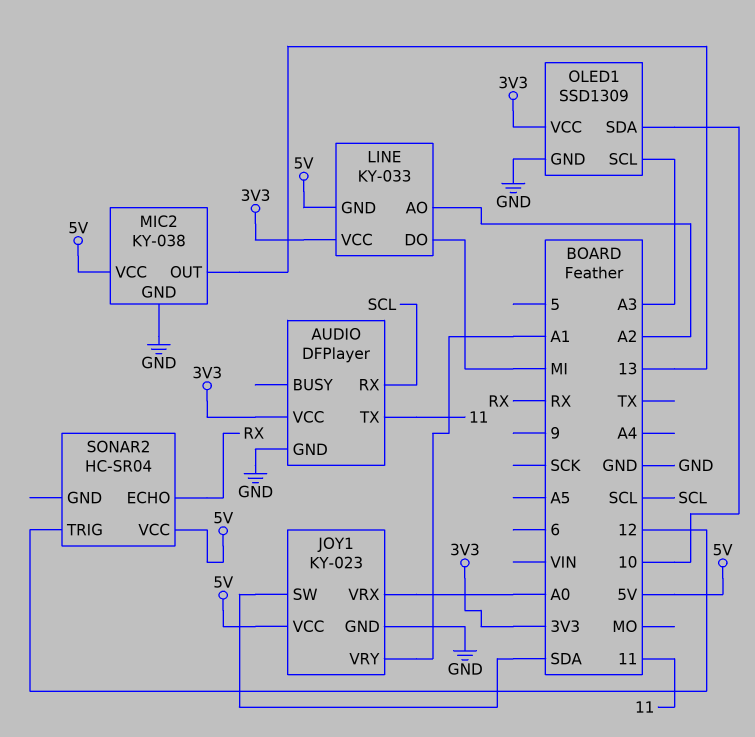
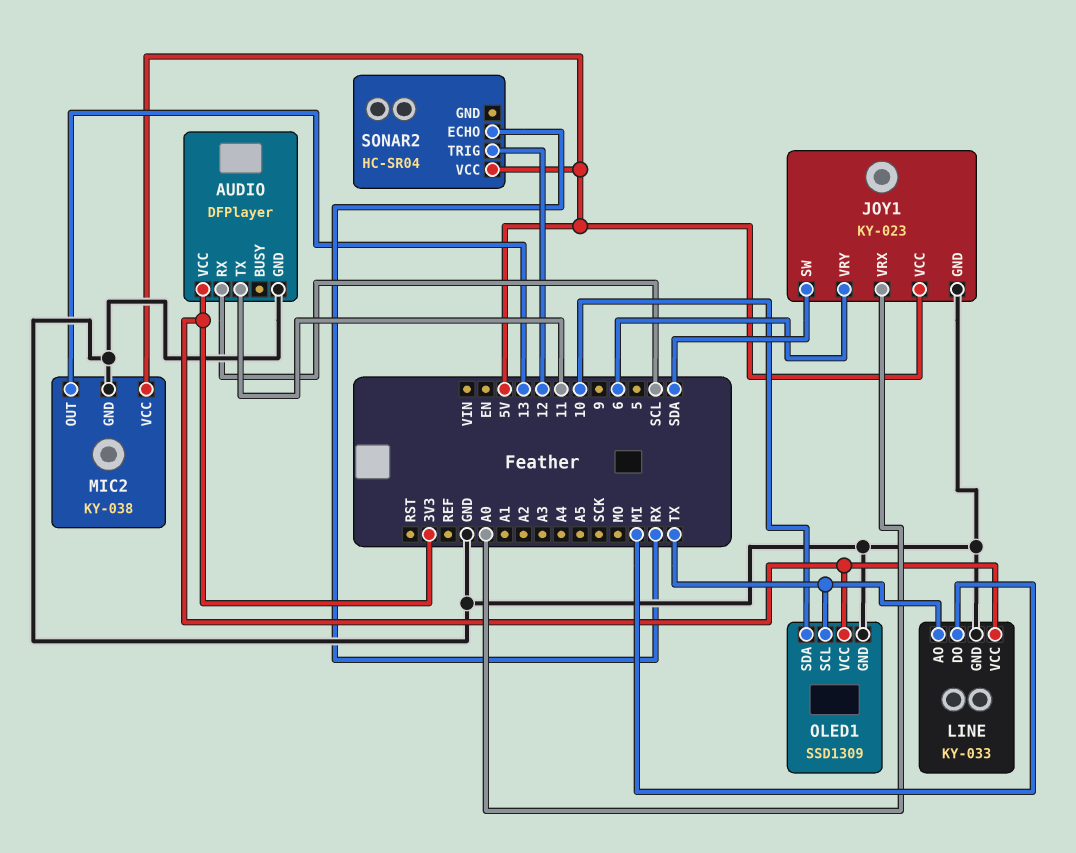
JOY1 pin VRY: A1 -> 6
LINE pin AO: A2 -> TX
LINE pin GND: 5V -> GND
OLED1 pin SCL: A3 -> TX

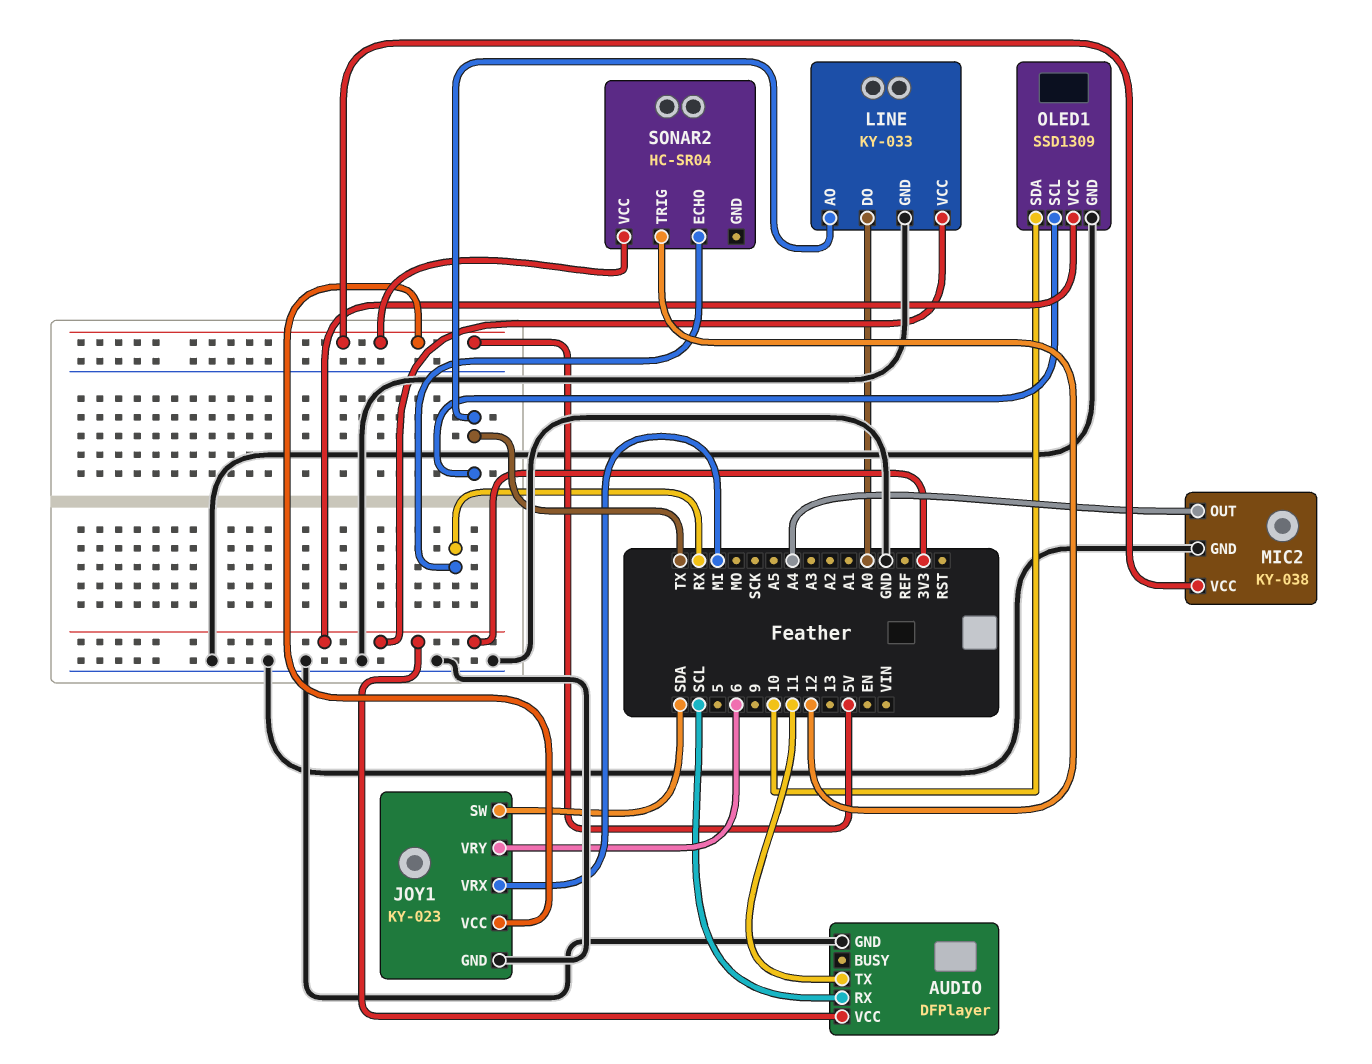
JOY1 pin VRX: A0 -> MI
LINE pin DO: MI -> A0
MIC2 pin OUT: 13 -> A4

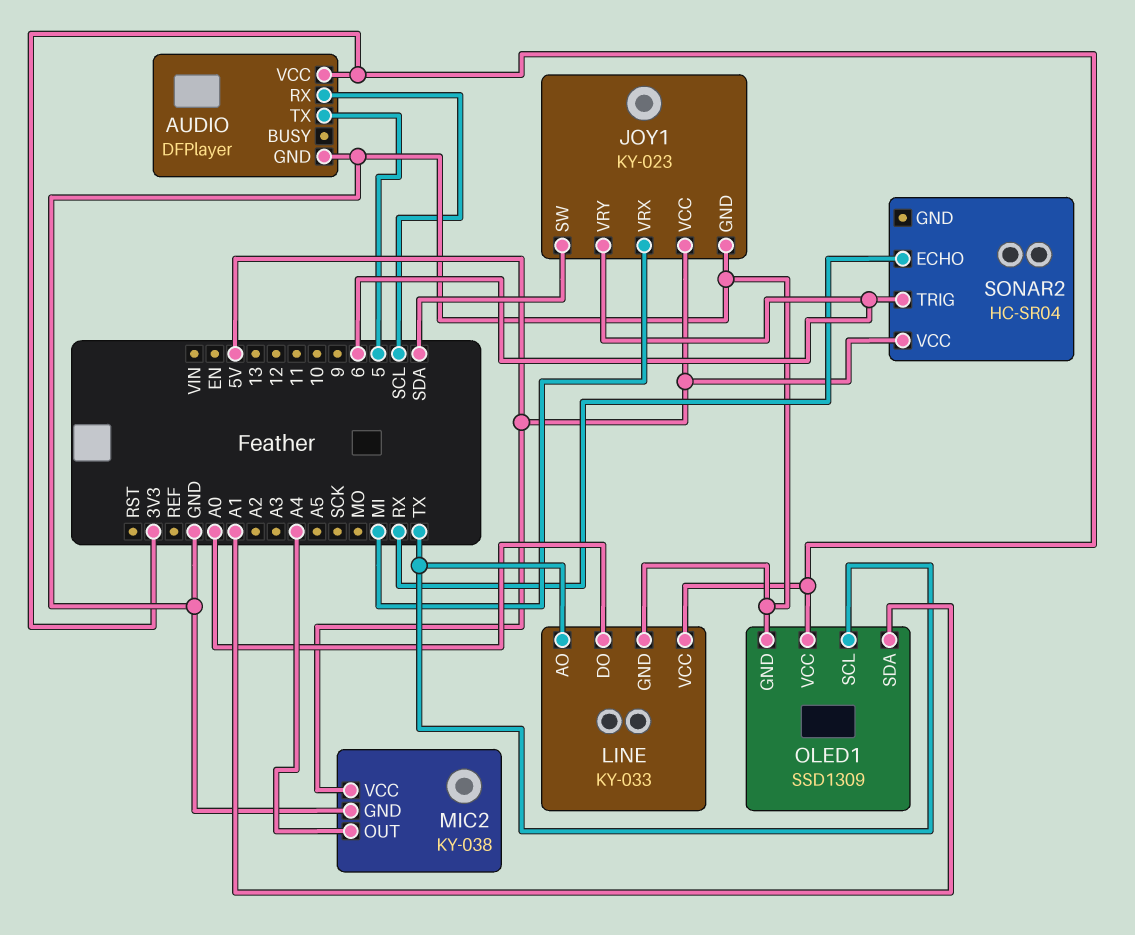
AUDIO pin TX: 11 -> 5
OLED1 pin SDA: 10 -> A1
SONAR2 pin TRIG: 12 -> 6

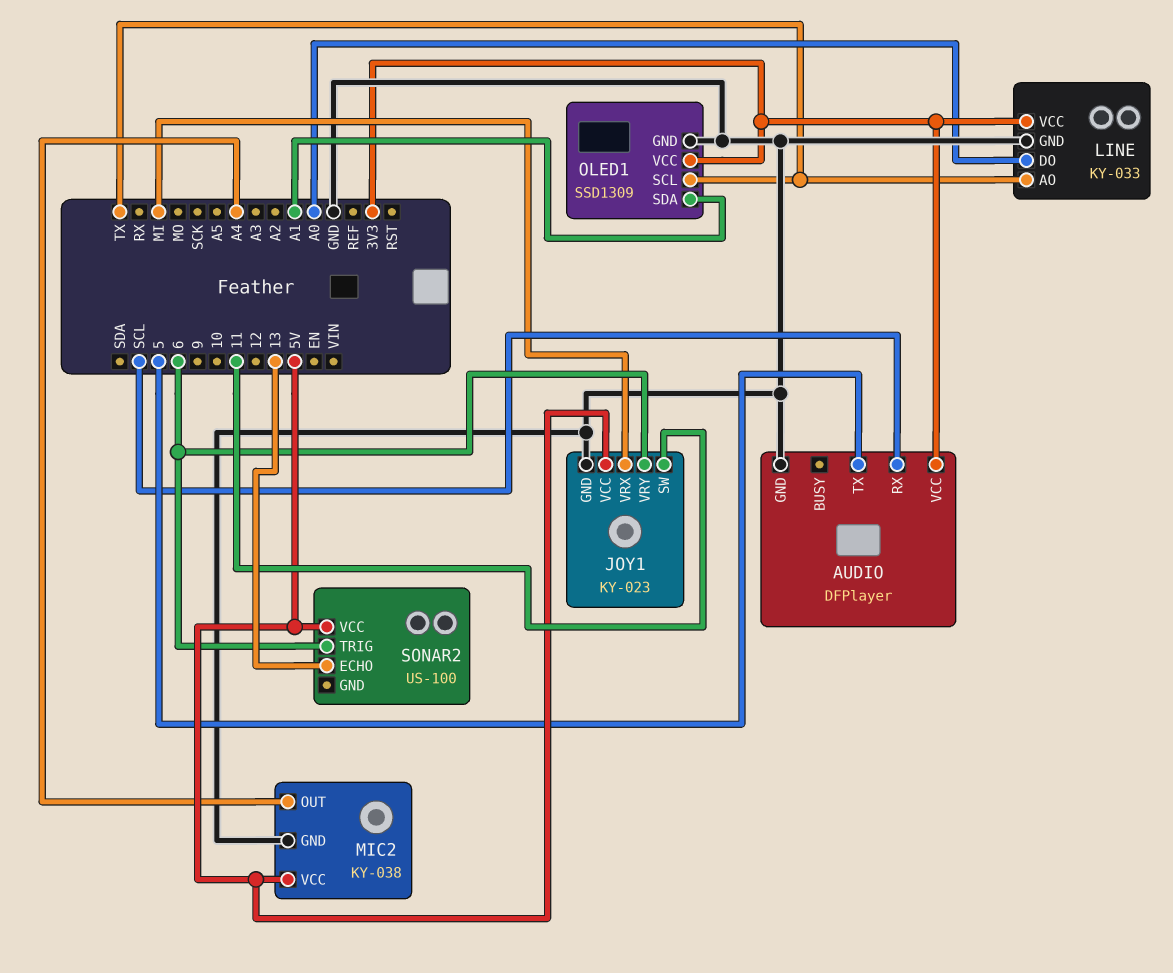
JOY1 pin SW: SDA -> 11
SONAR2: HC-SR04 -> US-100
SONAR2 pin ECHO: RX -> 13

